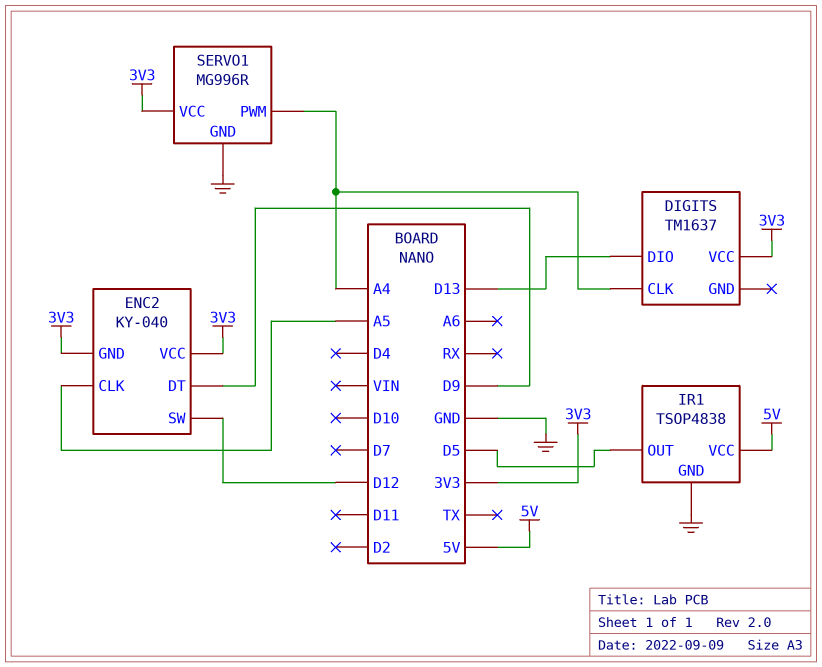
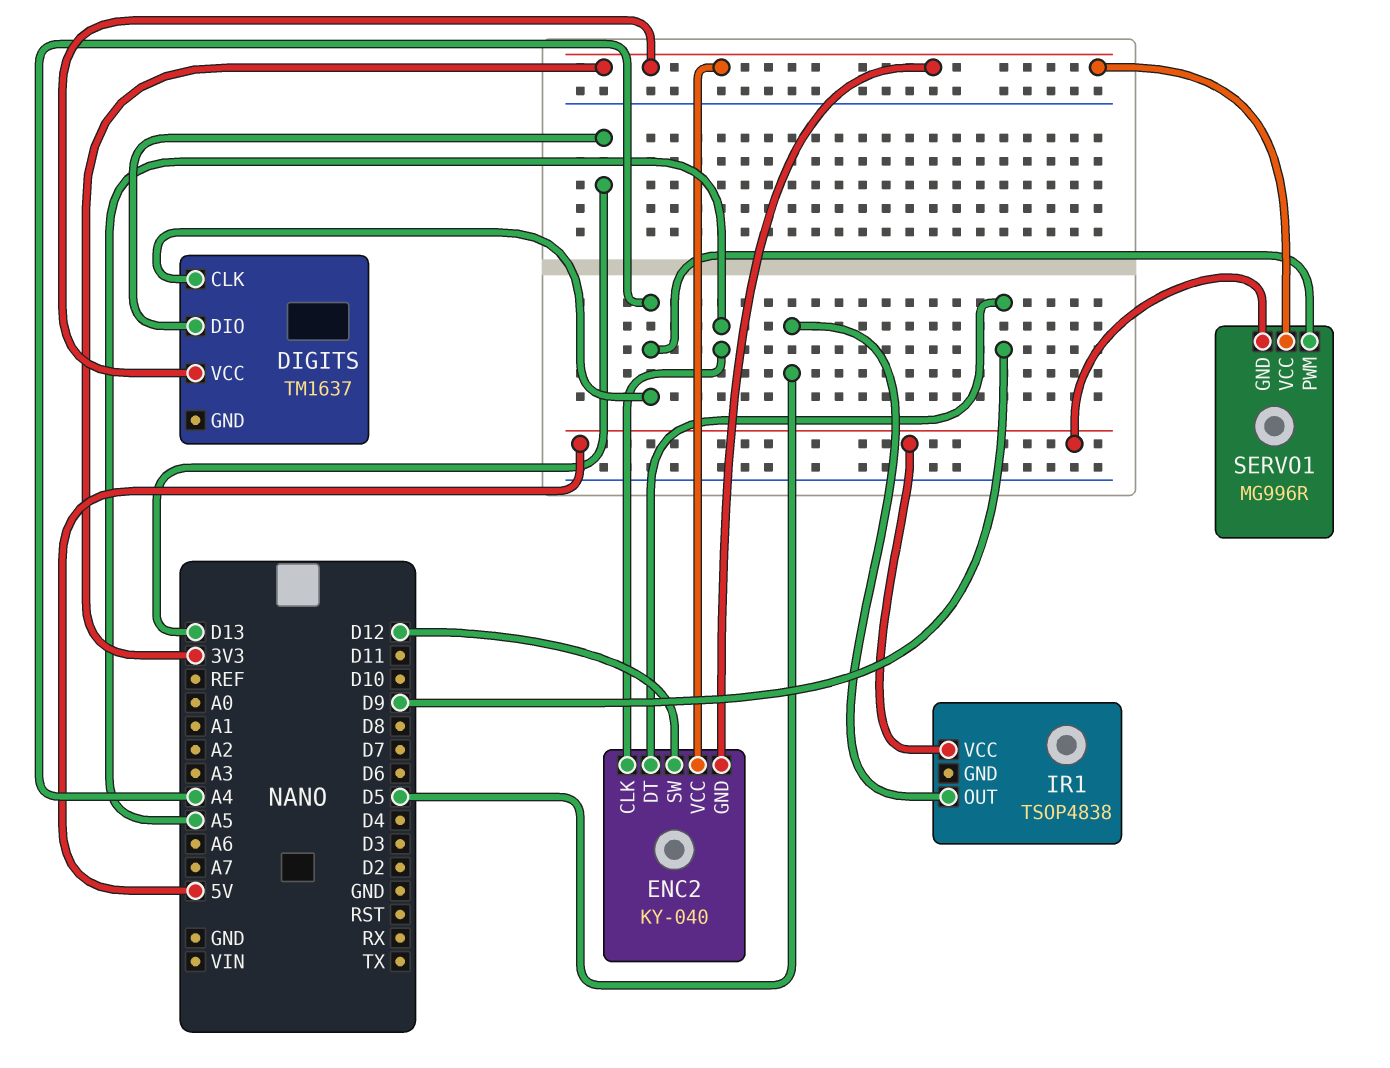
IR1 pin GND: GND -> none
SERVO1 pin GND: GND -> 5V

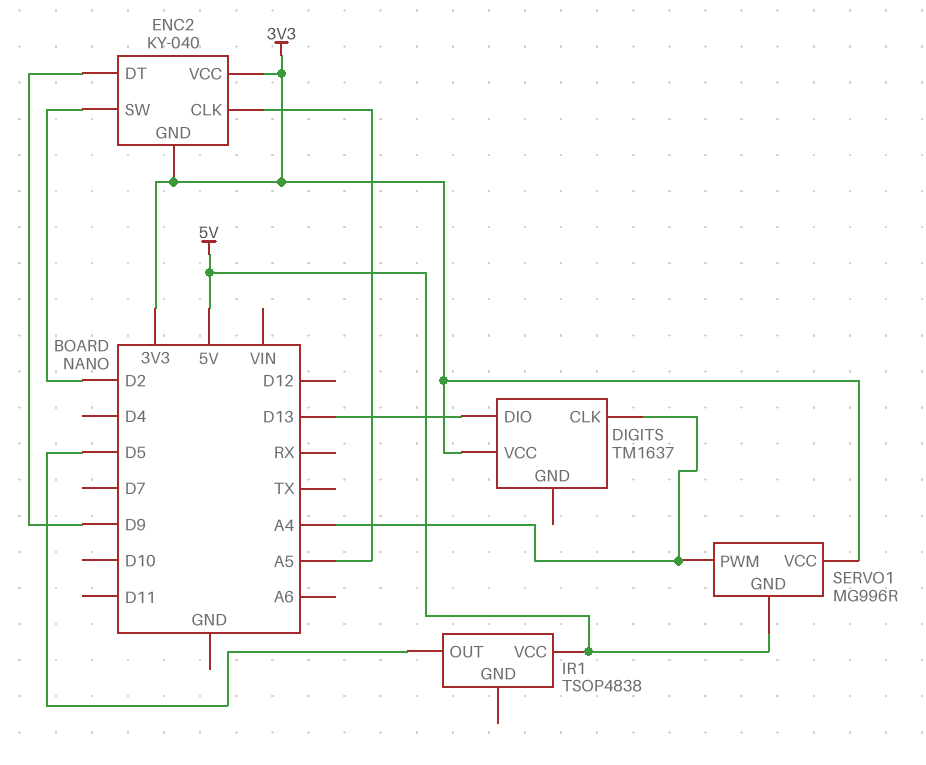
ENC2 pin SW: D12 -> D2

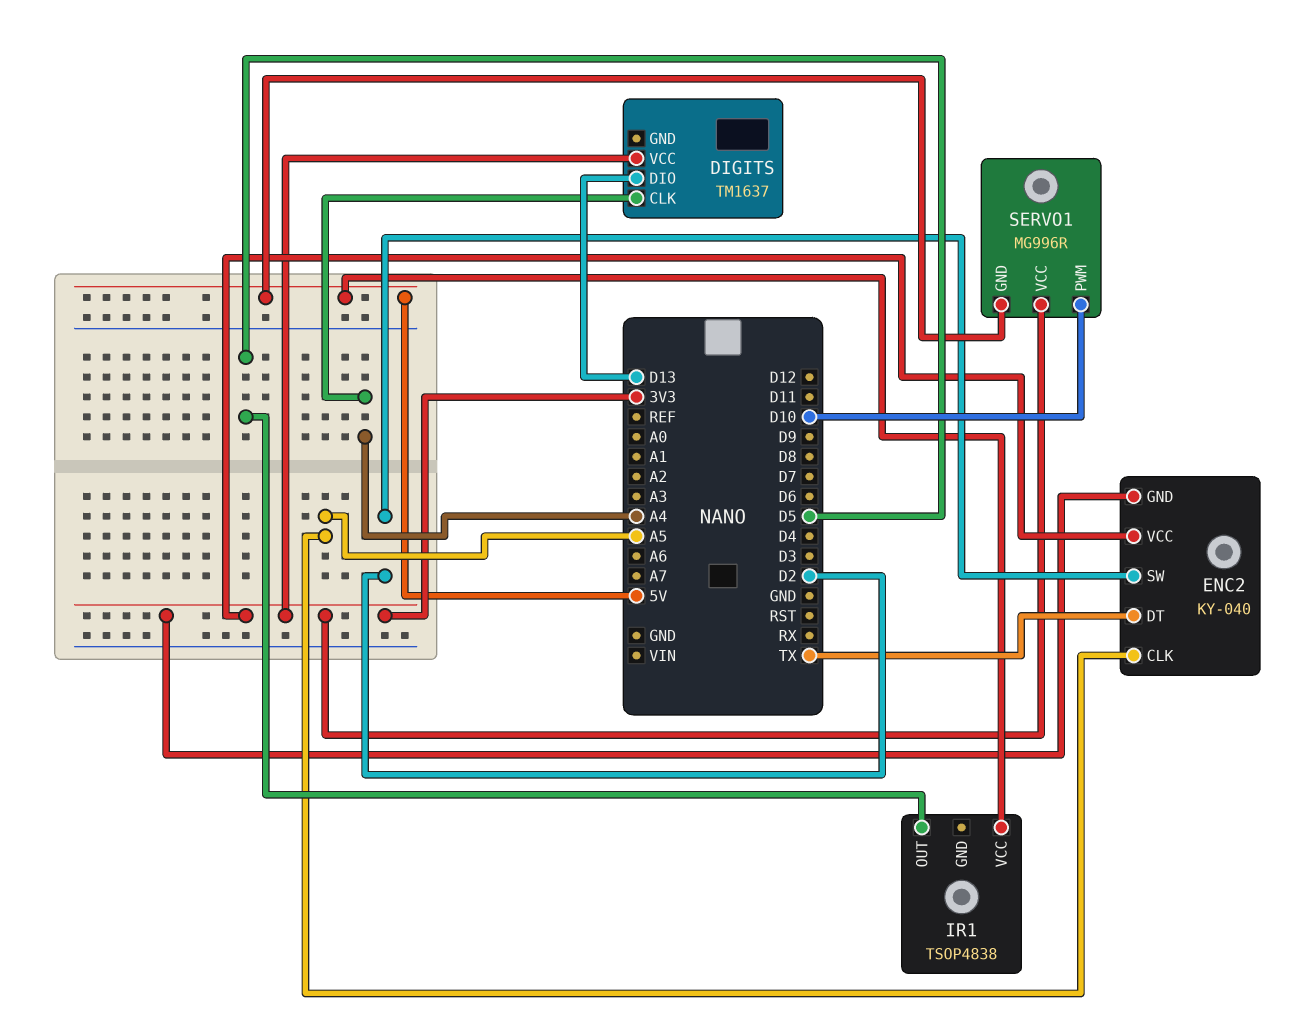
ENC2 pin DT: D9 -> TX
SERVO1 pin PWM: A4 -> D10

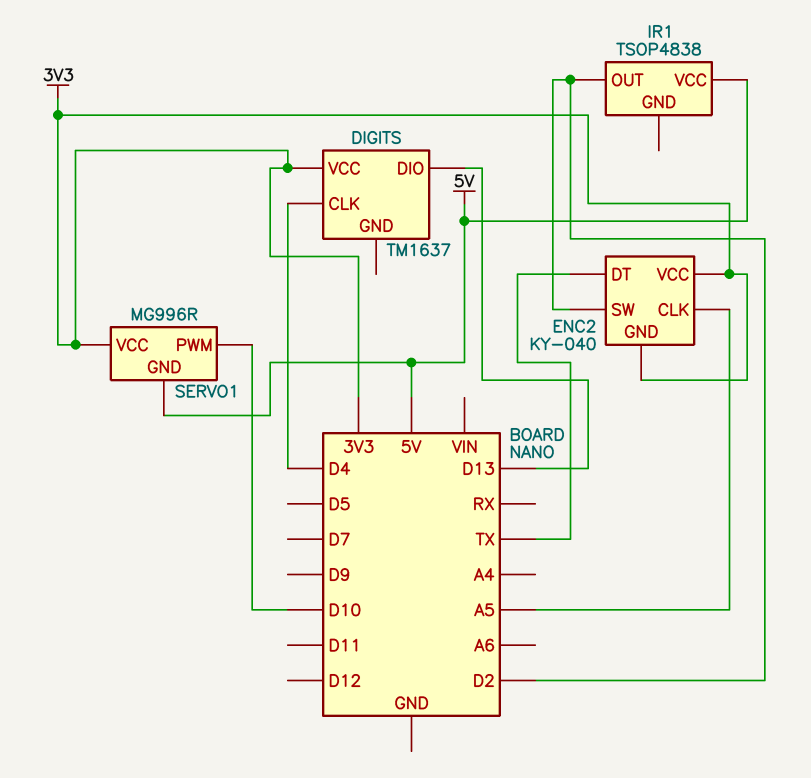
DIGITS pin CLK: A4 -> D4
IR1 pin OUT: D5 -> D2

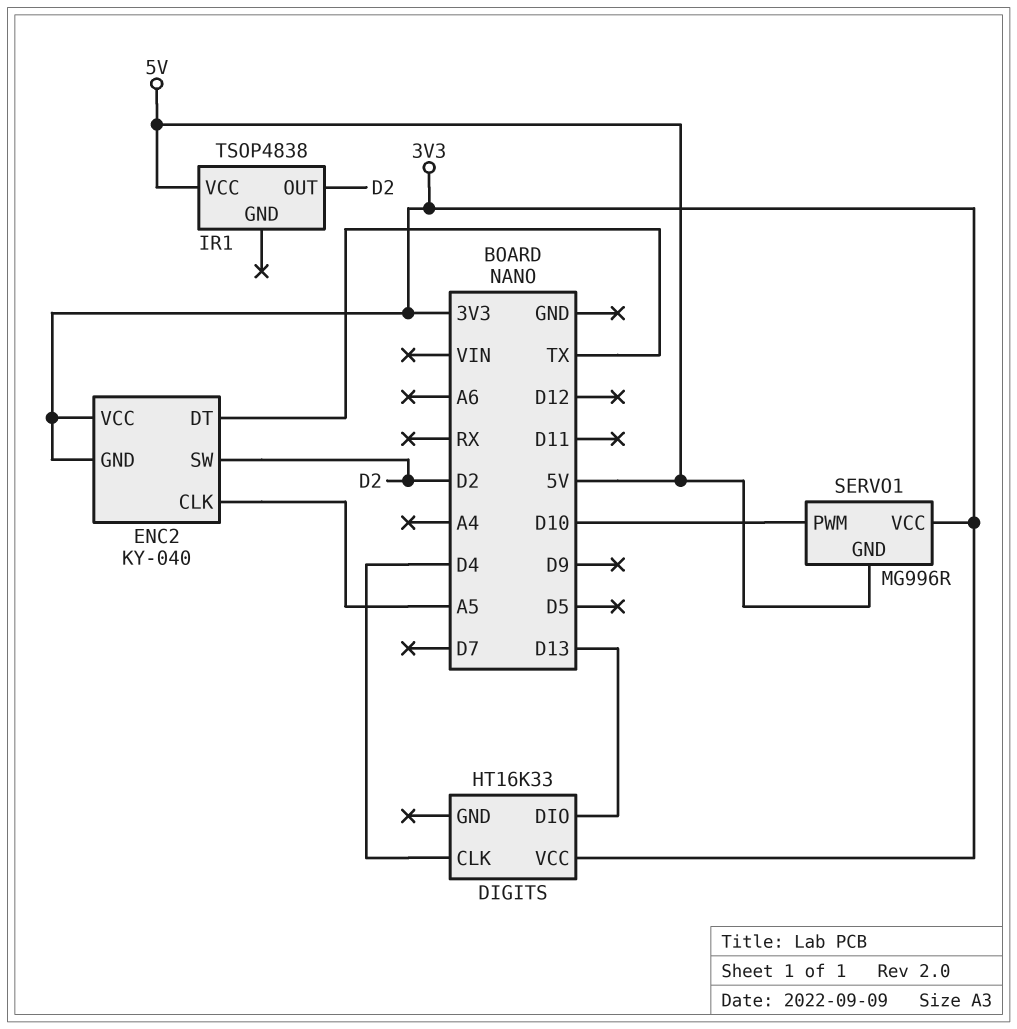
DIGITS: TM1637 -> HT16K33

